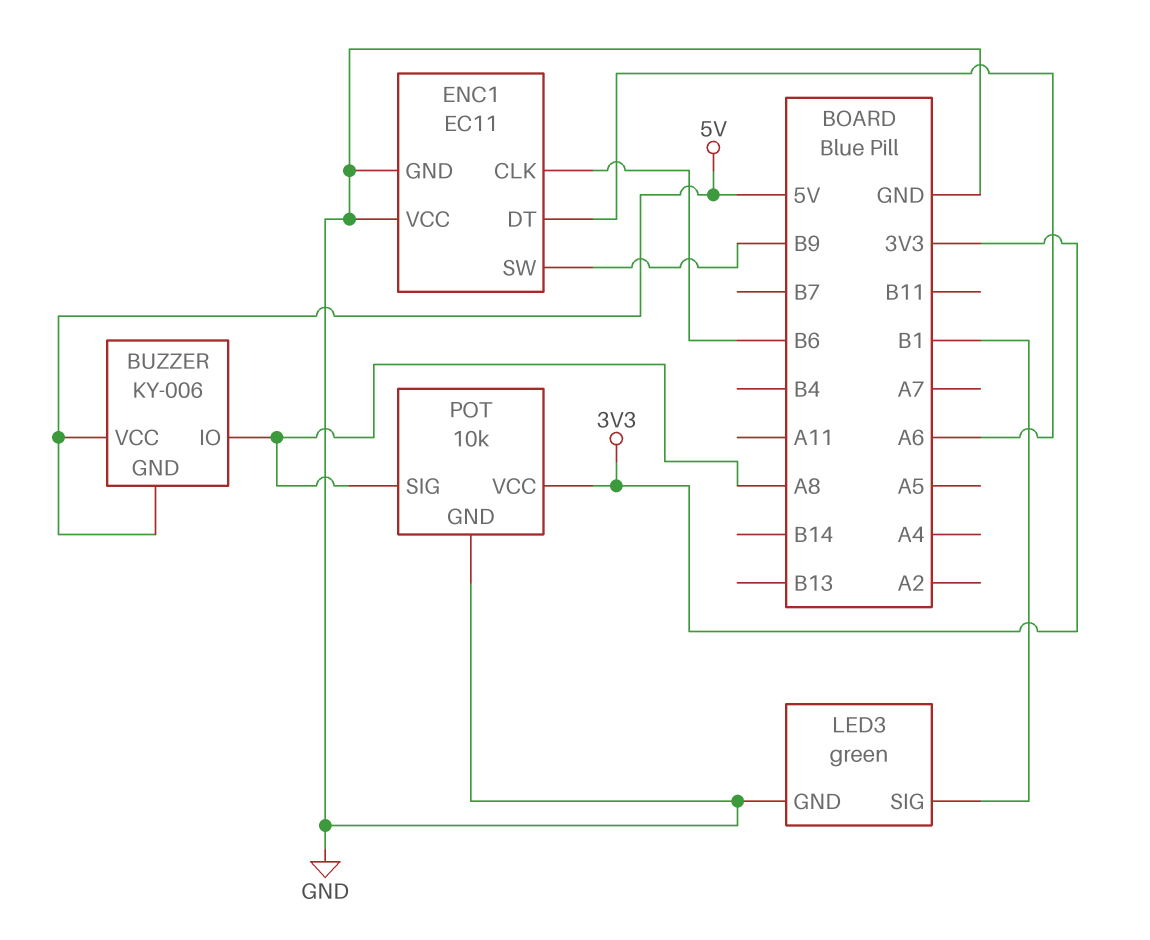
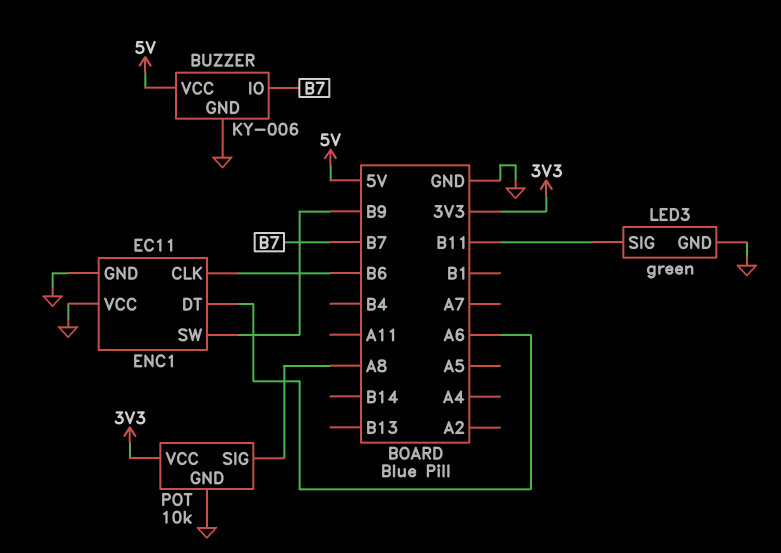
BUZZER pin GND: 5V -> GND
BUZZER pin IO: A8 -> B7
LED3 pin SIG: B1 -> B11

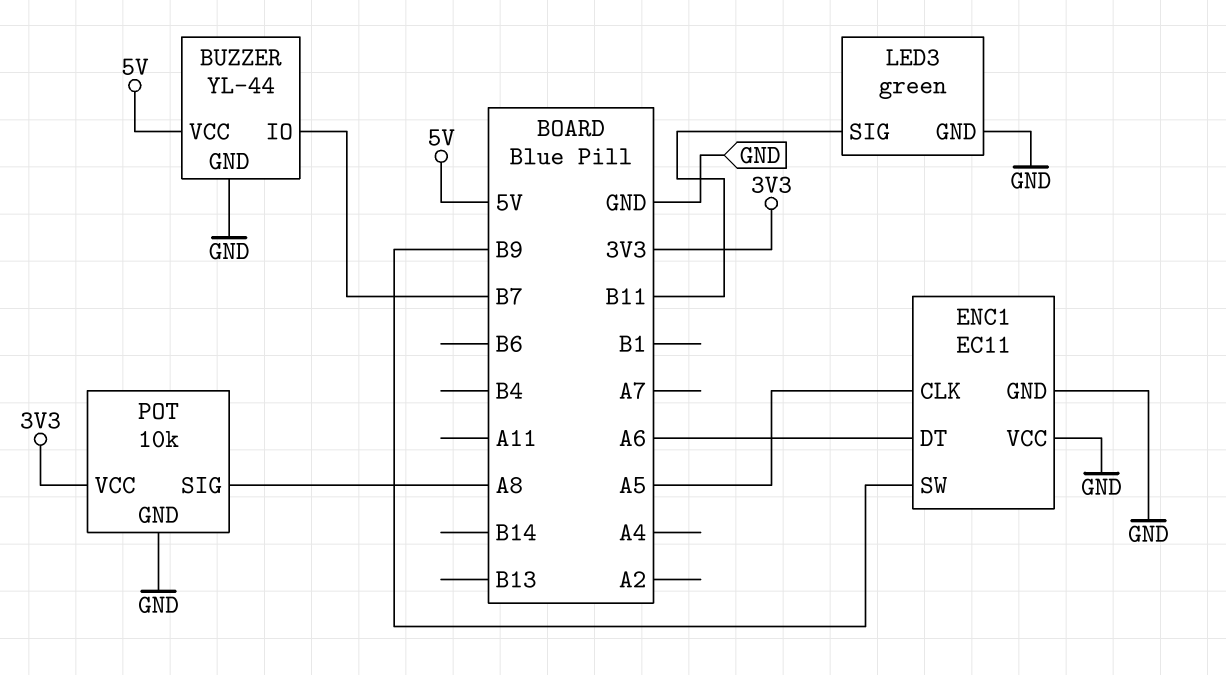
BUZZER: KY-006 -> YL-44
ENC1 pin CLK: B6 -> A5

